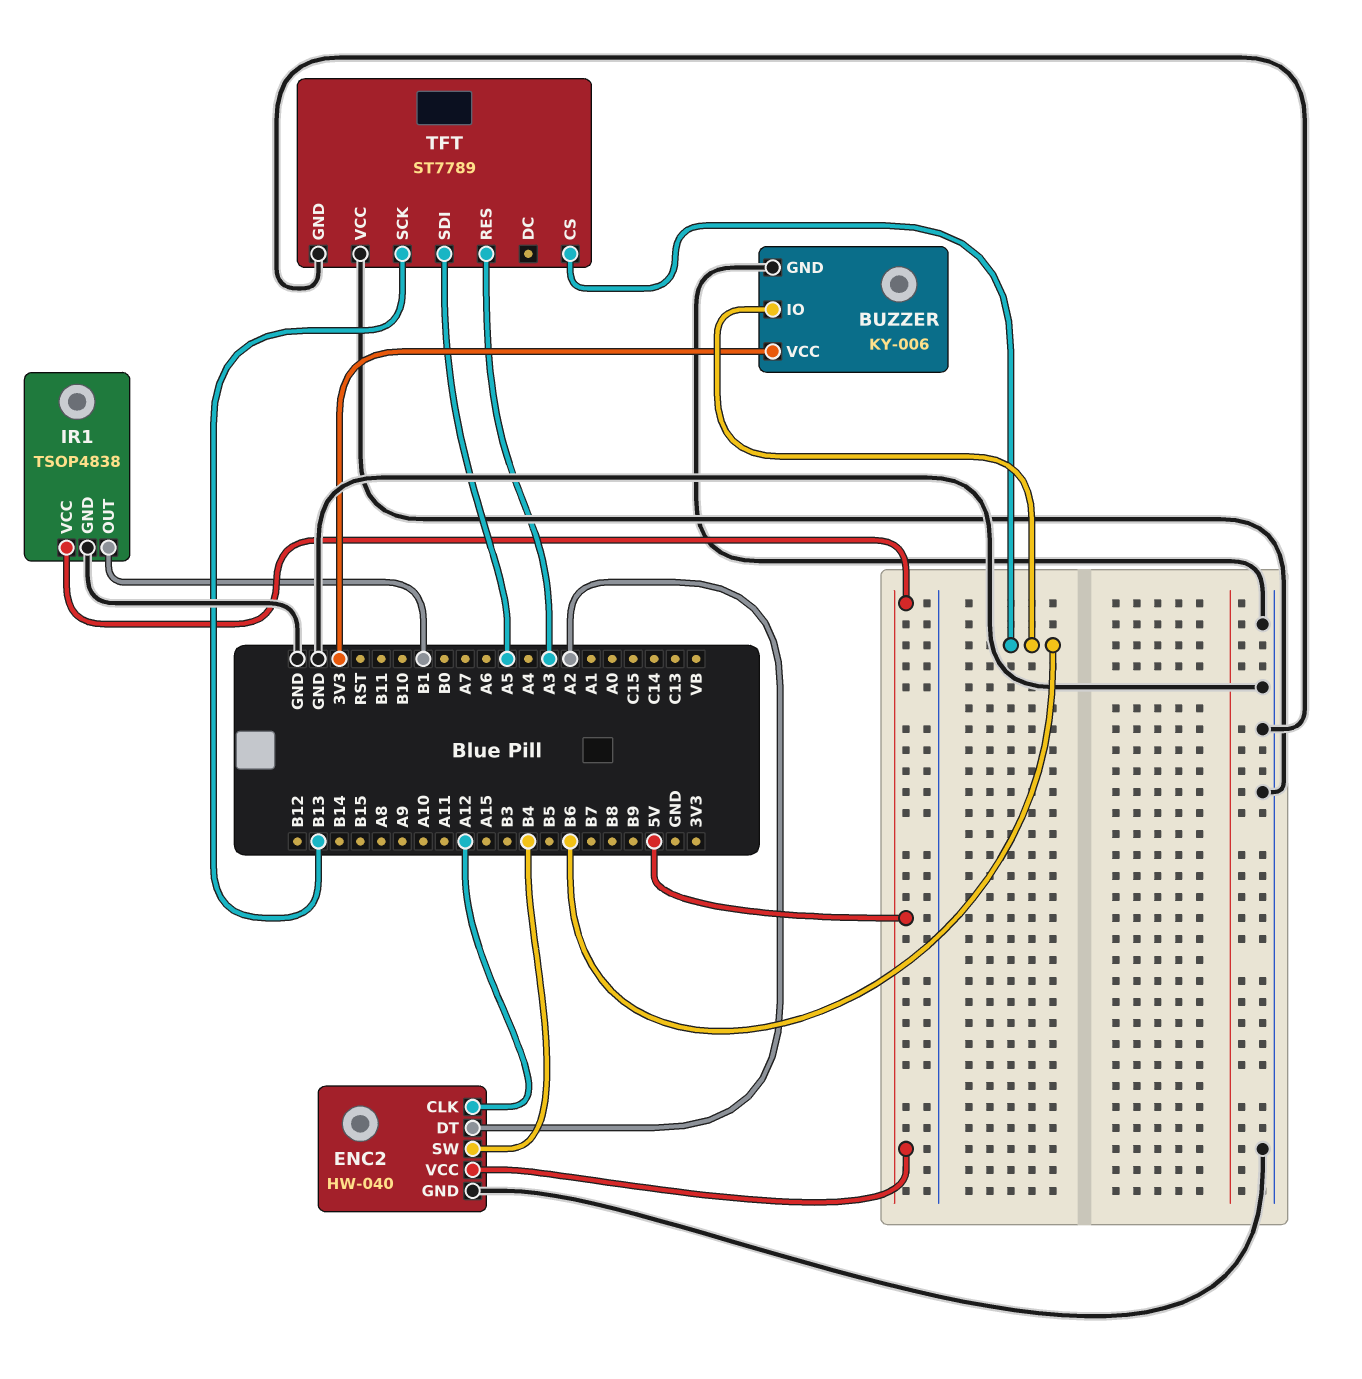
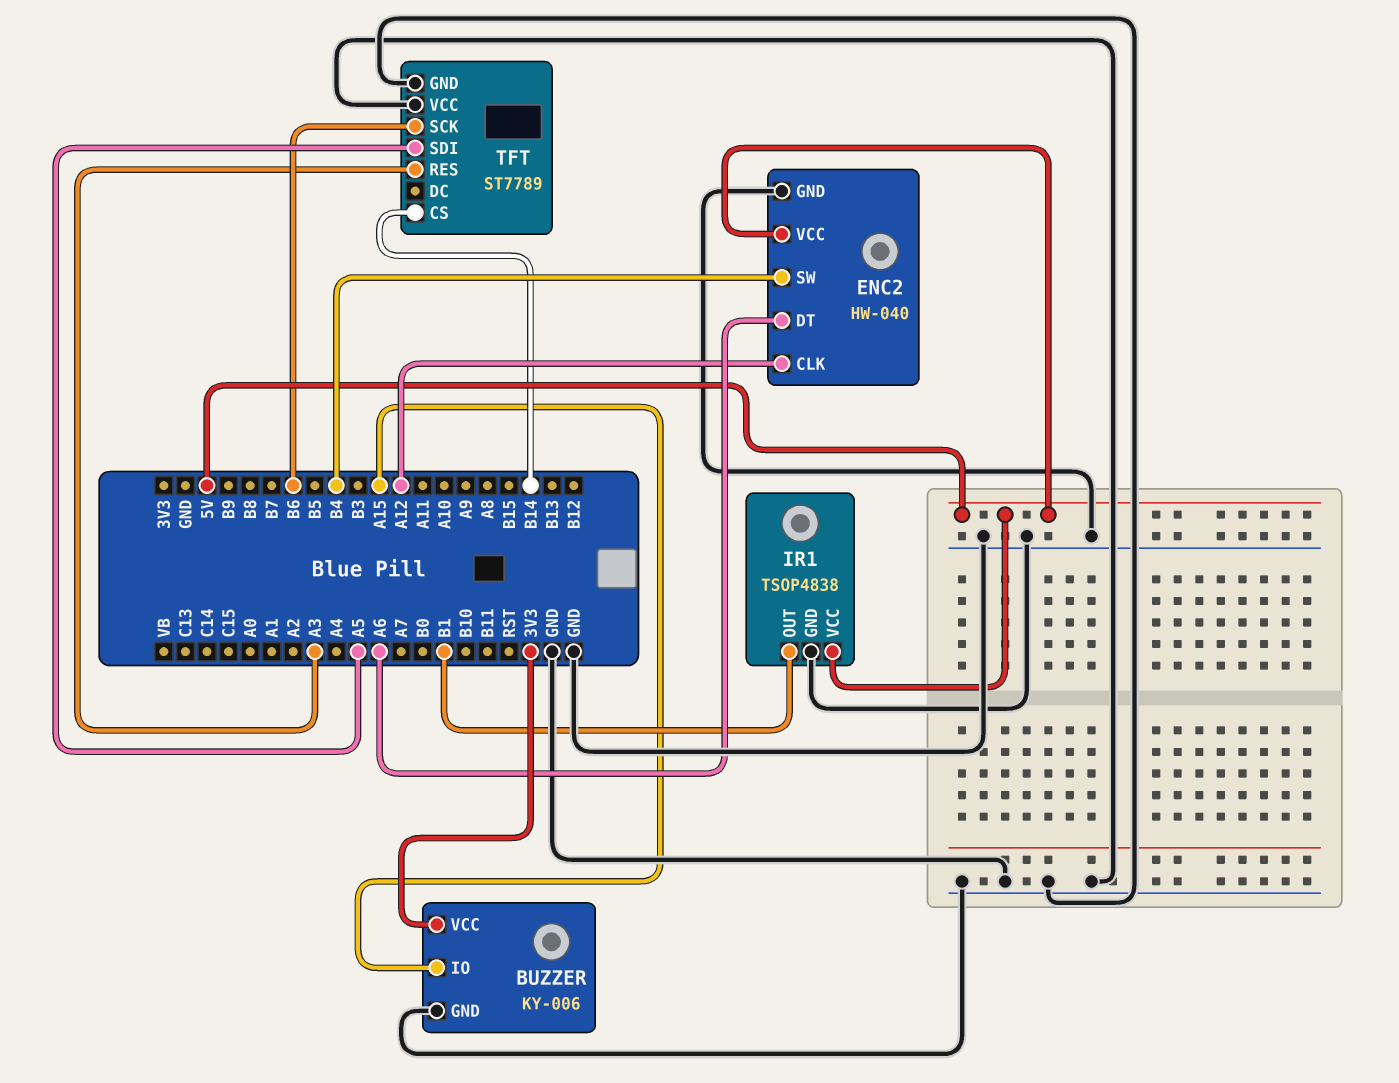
BUZZER pin IO: B6 -> A15
ENC2 pin DT: A2 -> A6
TFT pin CS: B6 -> B14
TFT pin SCK: B13 -> B6

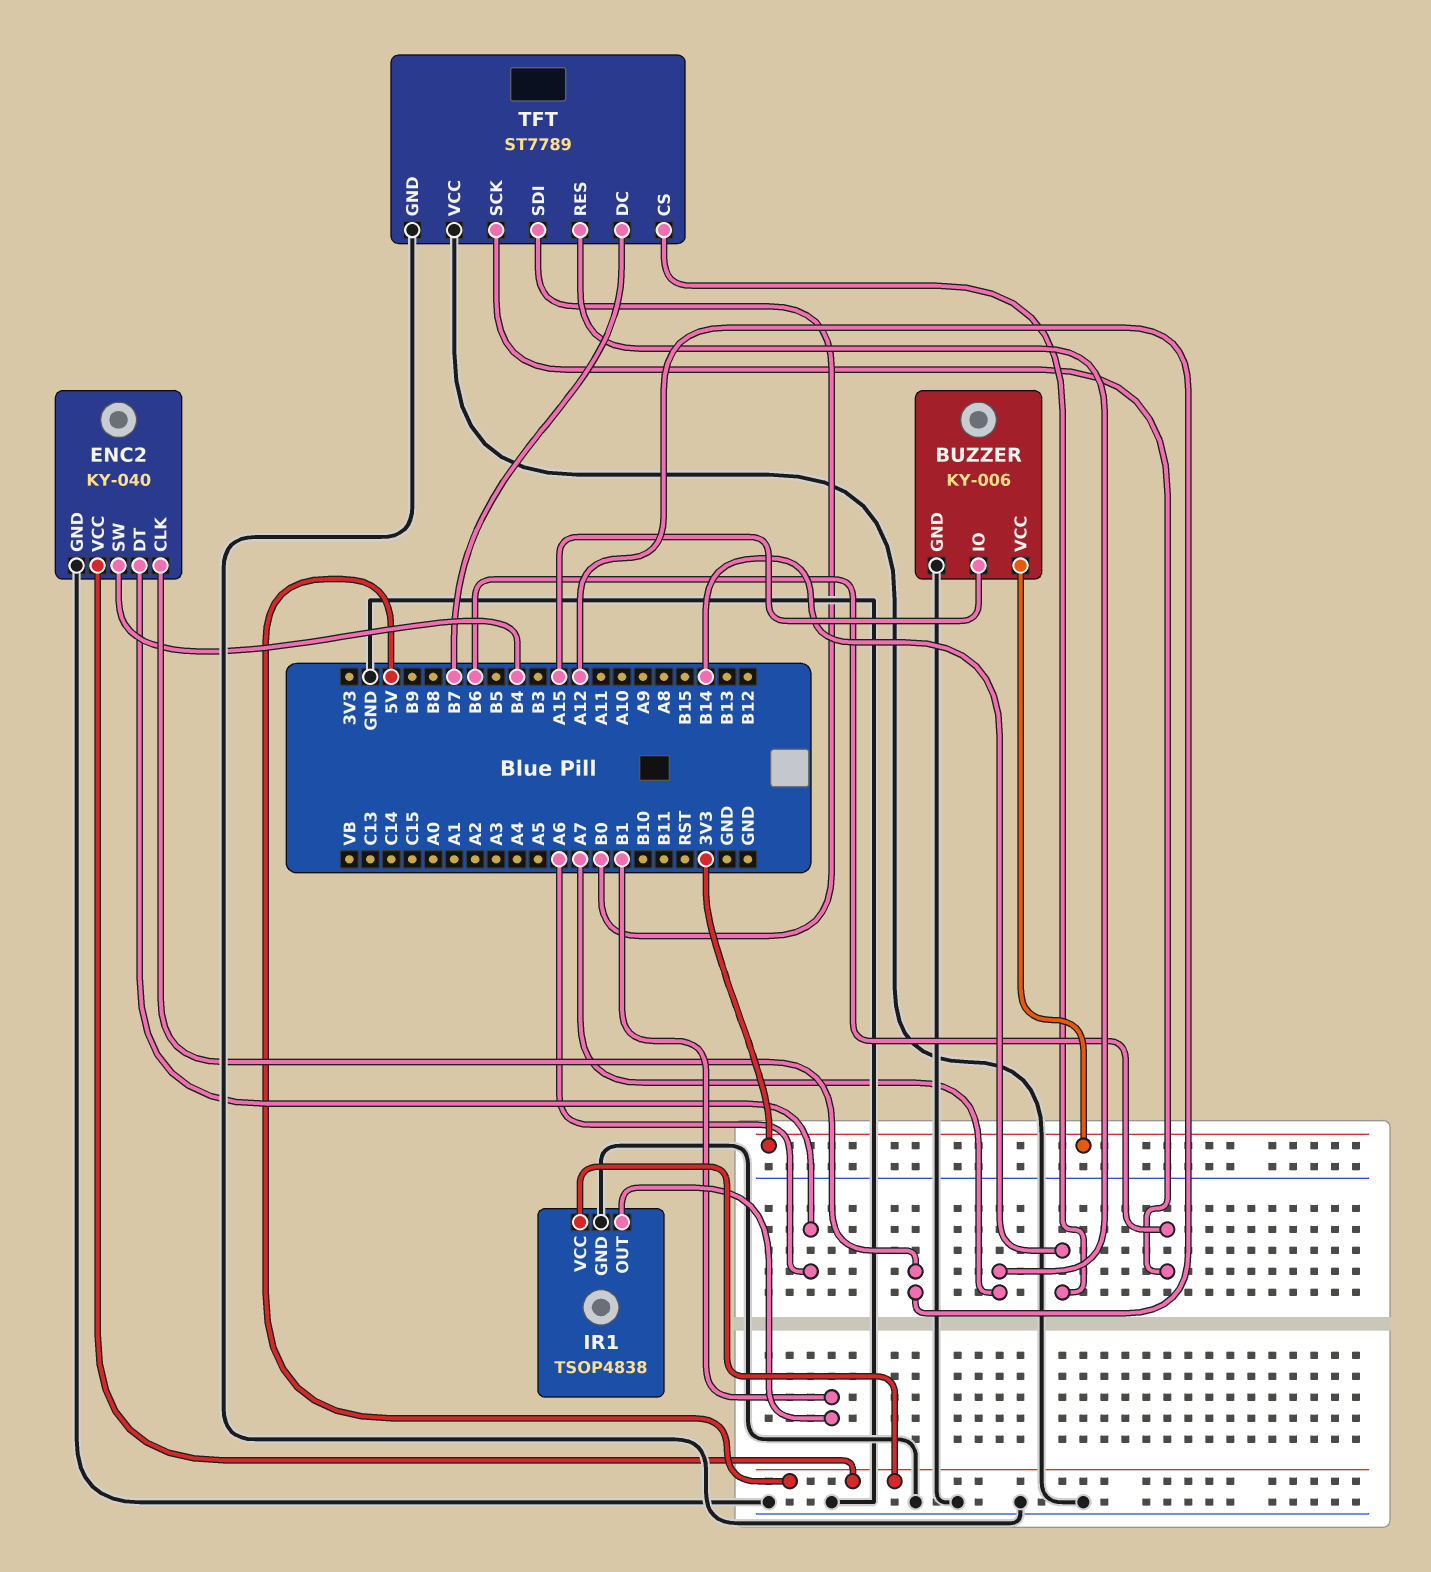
ENC2: HW-040 -> KY-040
TFT pin DC: none -> B7
TFT pin RES: A3 -> A7
TFT pin SDI: A5 -> B0

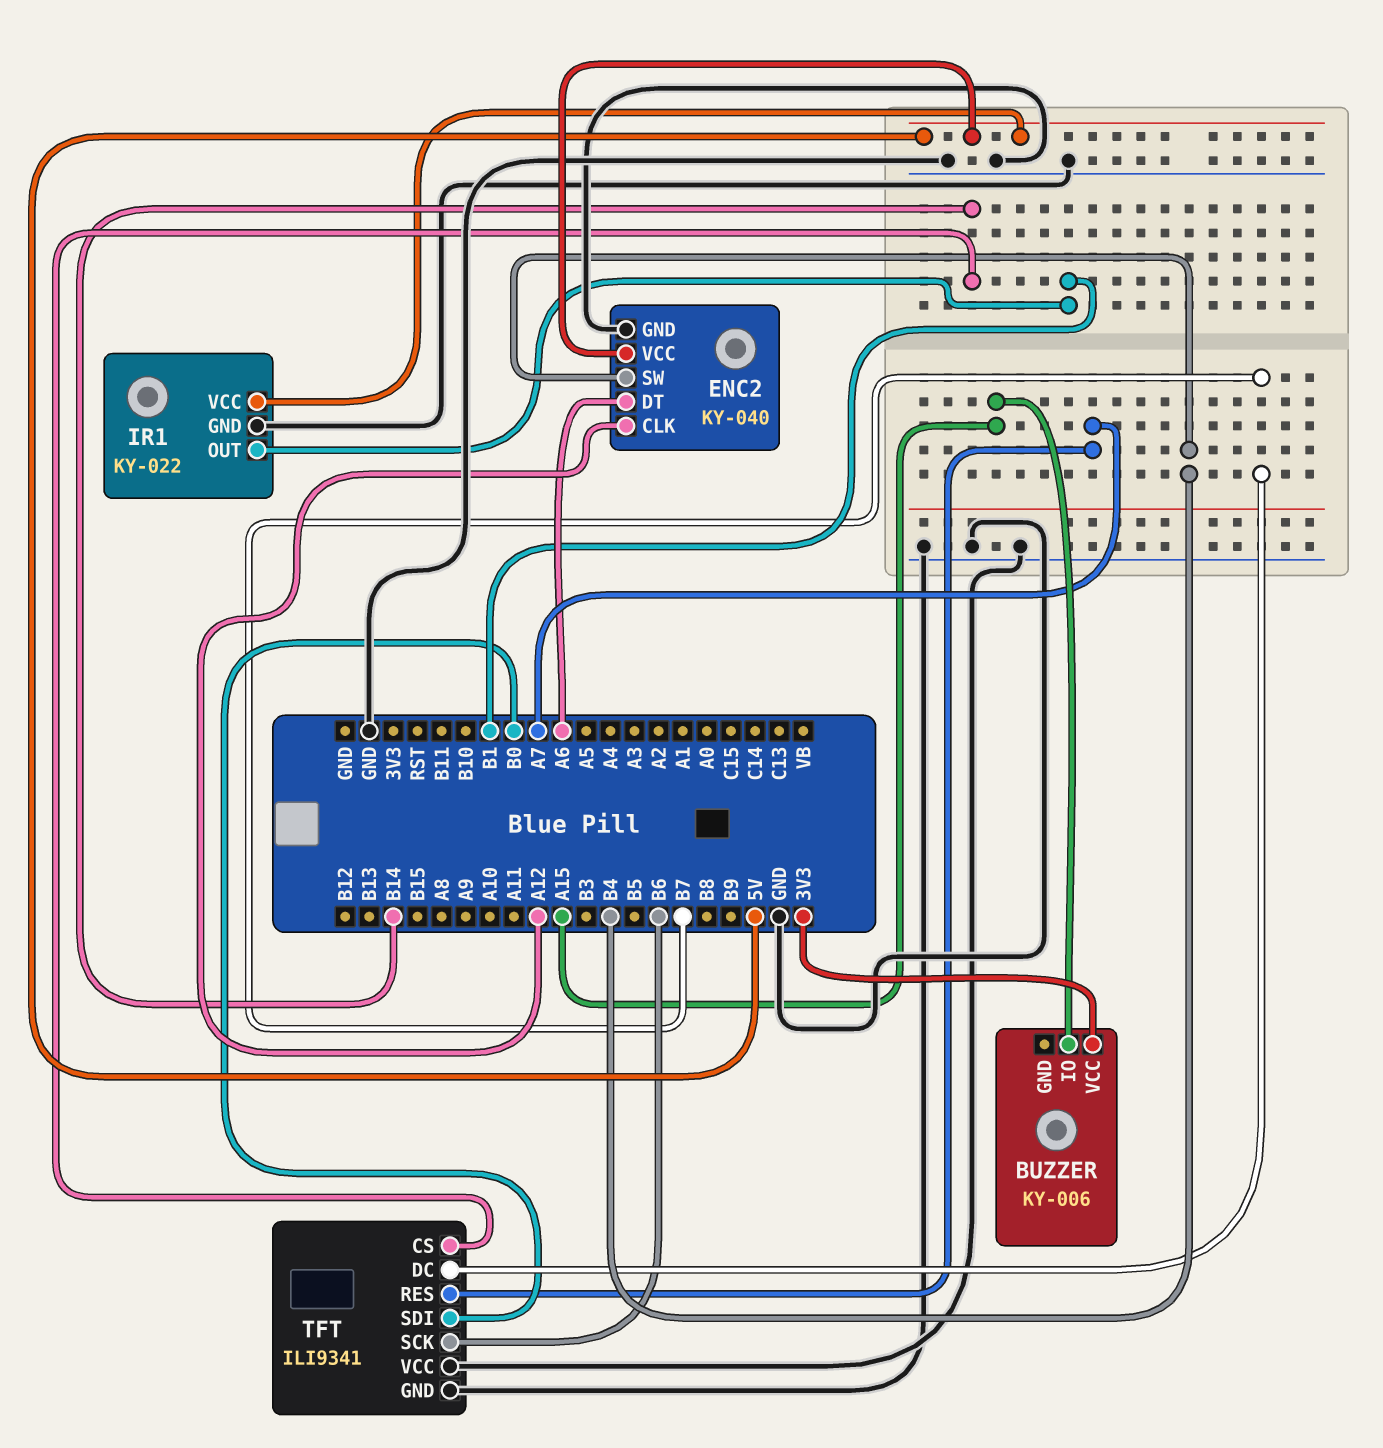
BUZZER pin GND: GND -> none
IR1: TSOP4838 -> KY-022
TFT: ST7789 -> ILI9341

